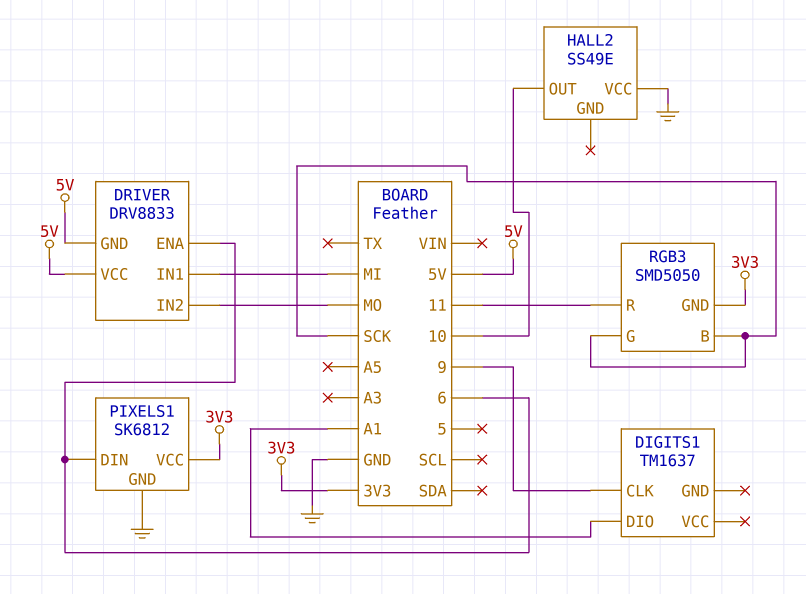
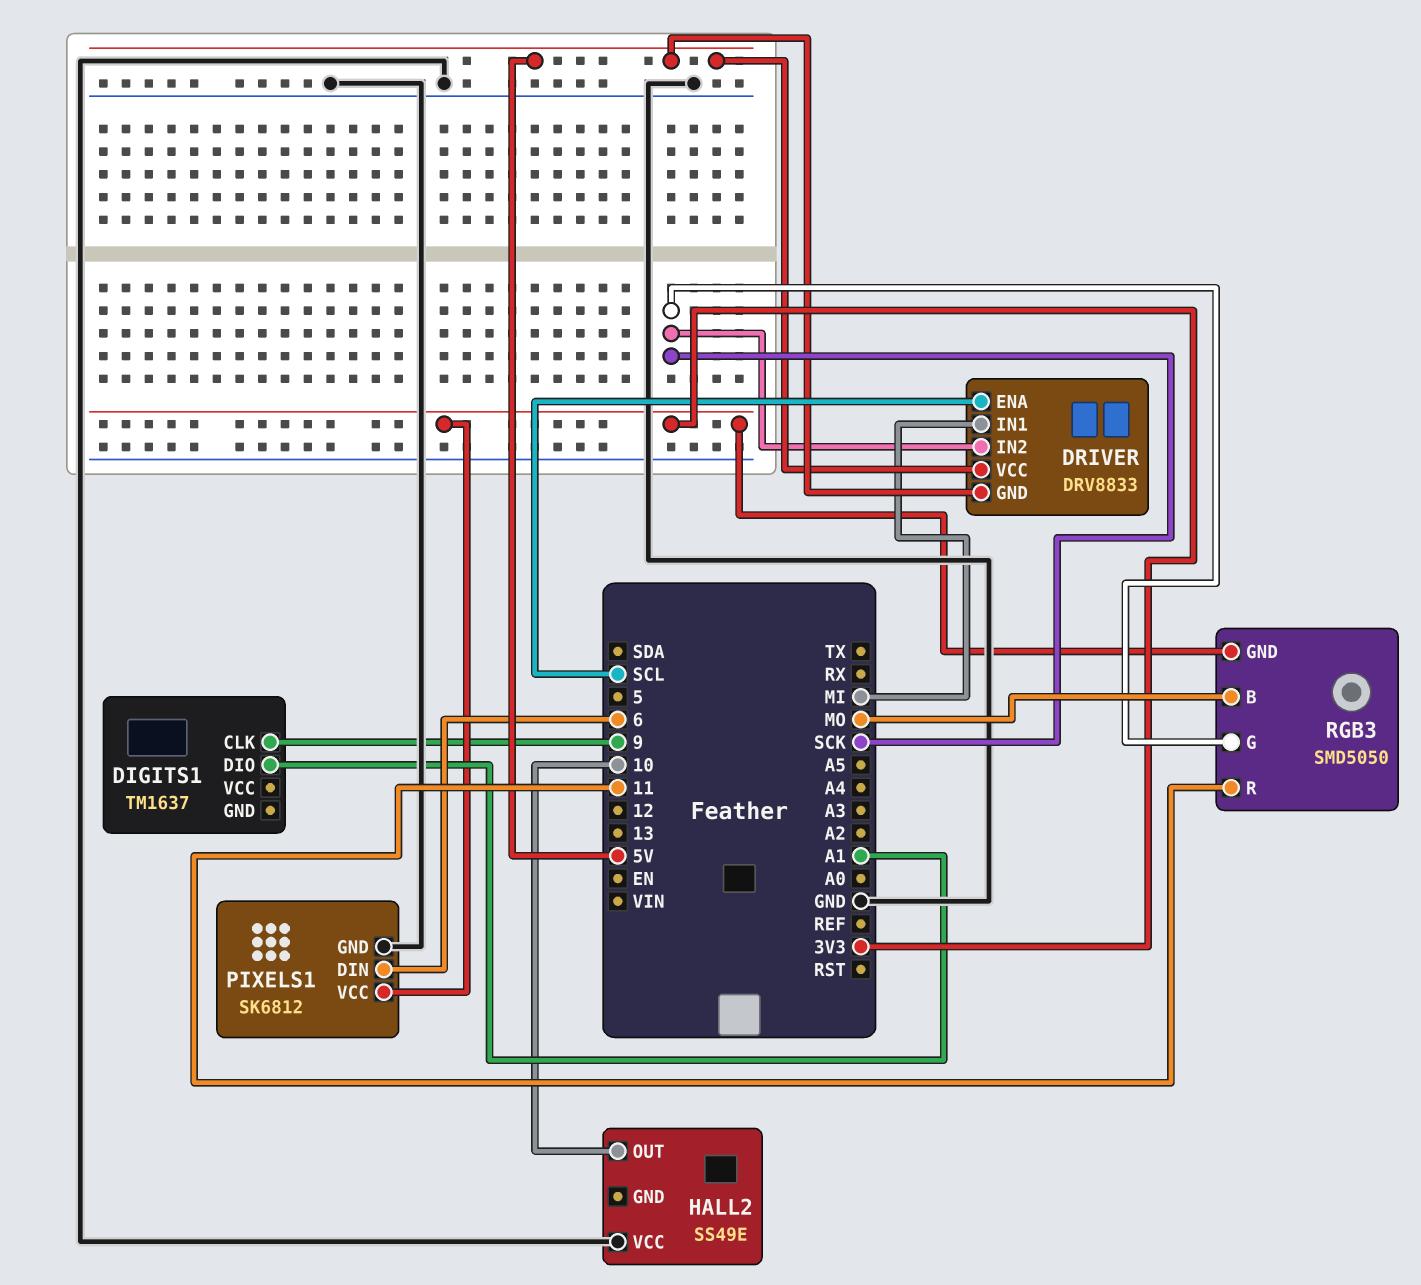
DRIVER pin ENA: 6 -> SCL
DRIVER pin IN2: MO -> SCK
RGB3 pin B: SCK -> MO

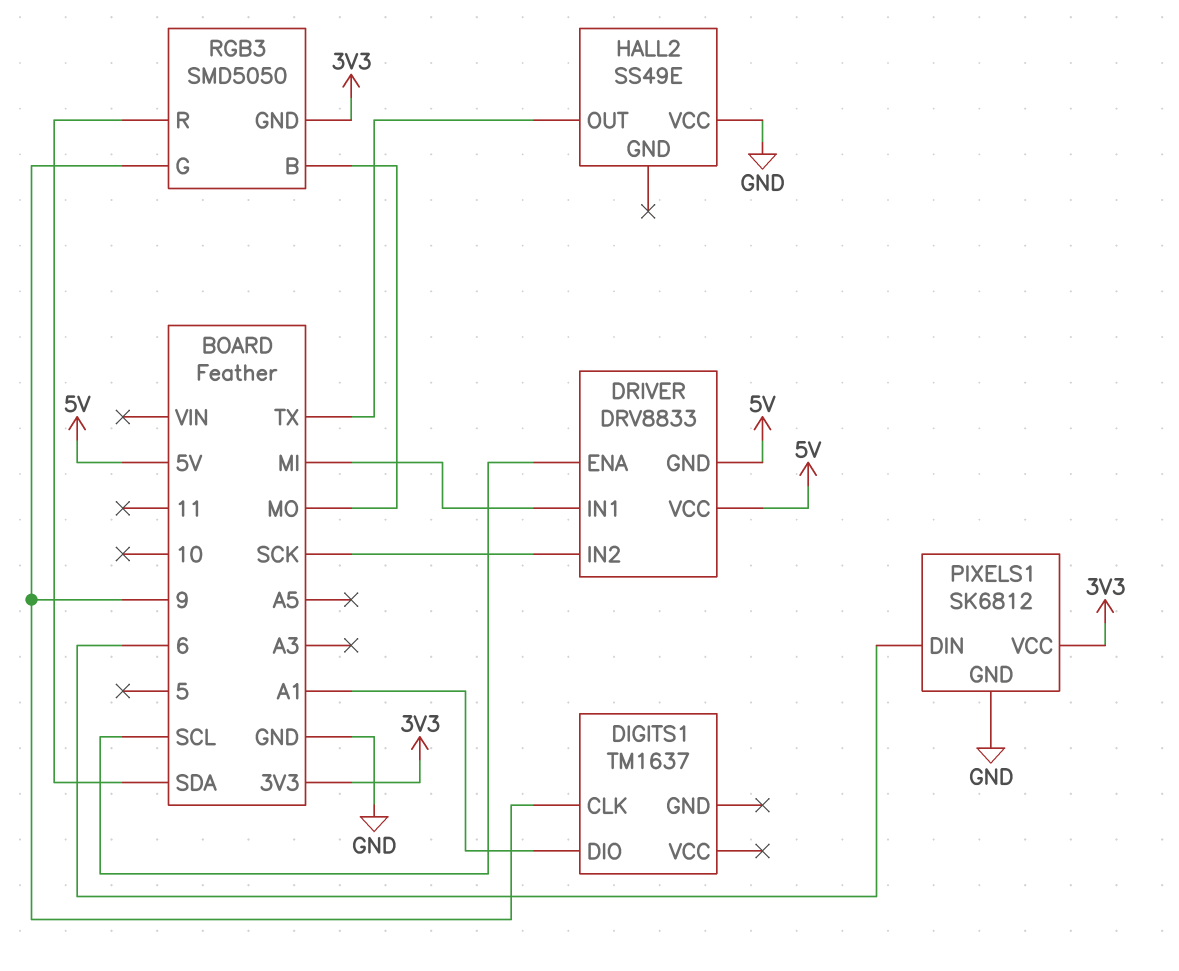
HALL2 pin OUT: 10 -> TX
RGB3 pin G: SCK -> 9
RGB3 pin R: 11 -> SDA

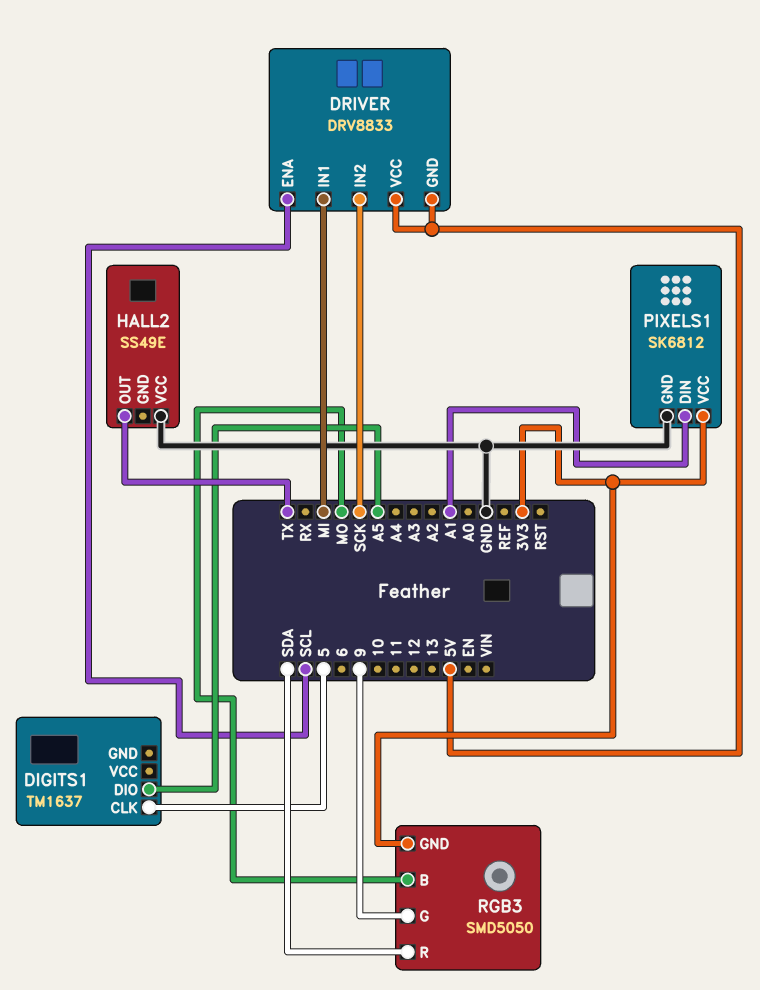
DIGITS1 pin CLK: 9 -> 5
DIGITS1 pin DIO: A1 -> A5
PIXELS1 pin DIN: 6 -> A1

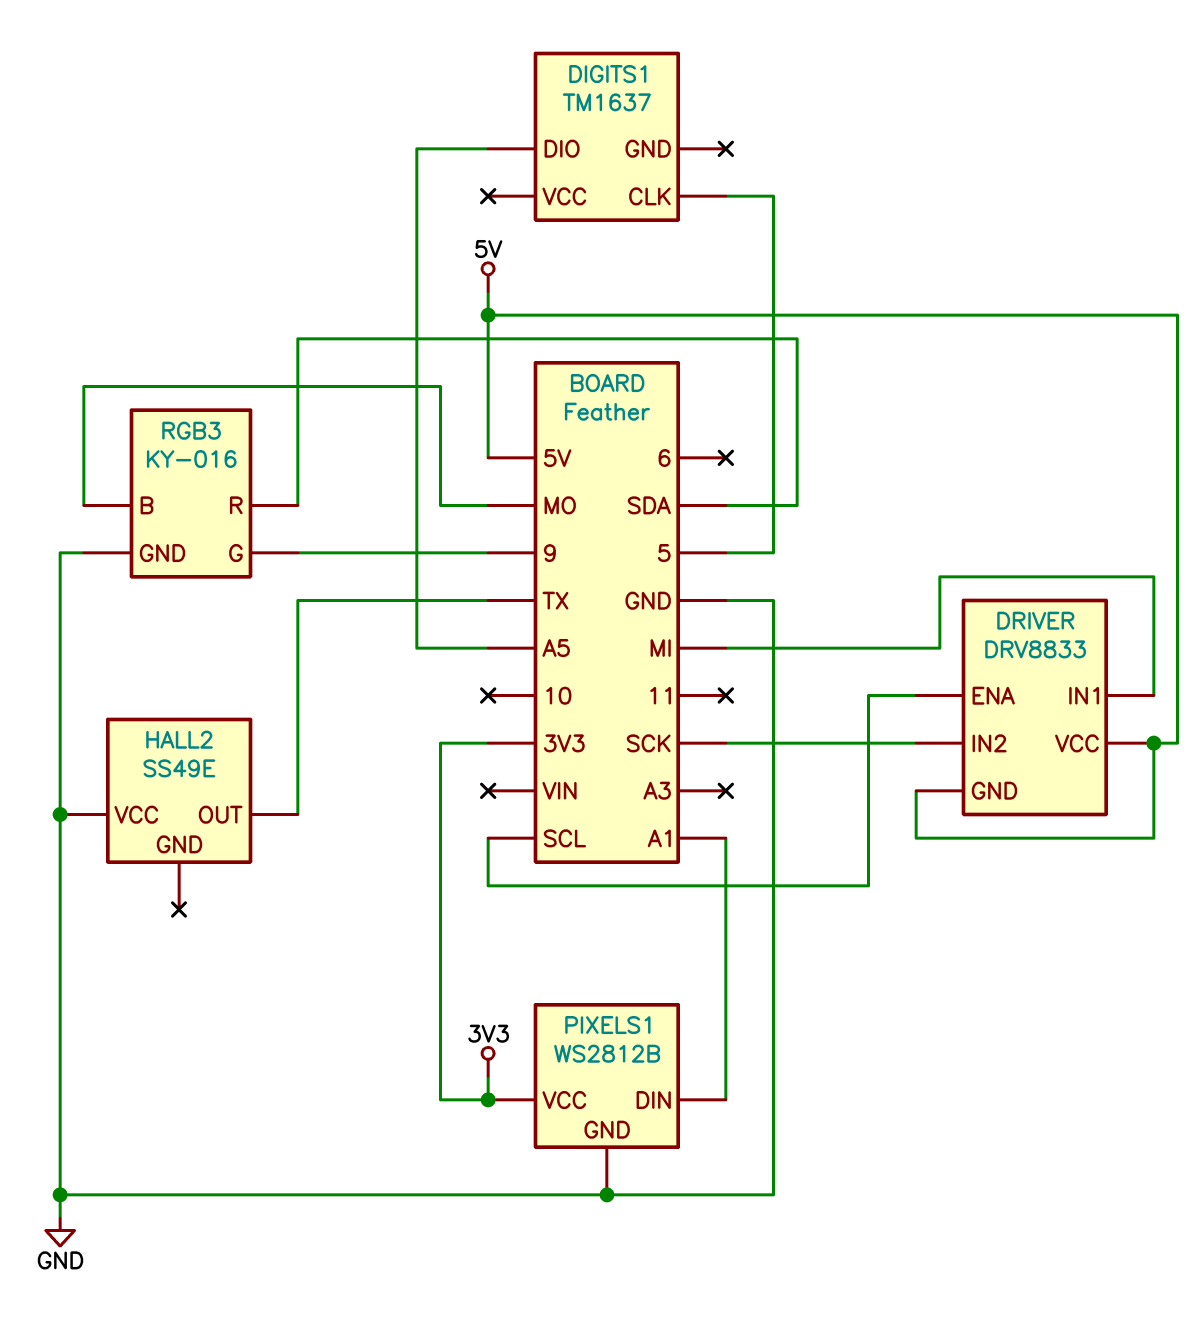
PIXELS1: SK6812 -> WS2812B
RGB3: SMD5050 -> KY-016
RGB3 pin GND: 3V3 -> GND

